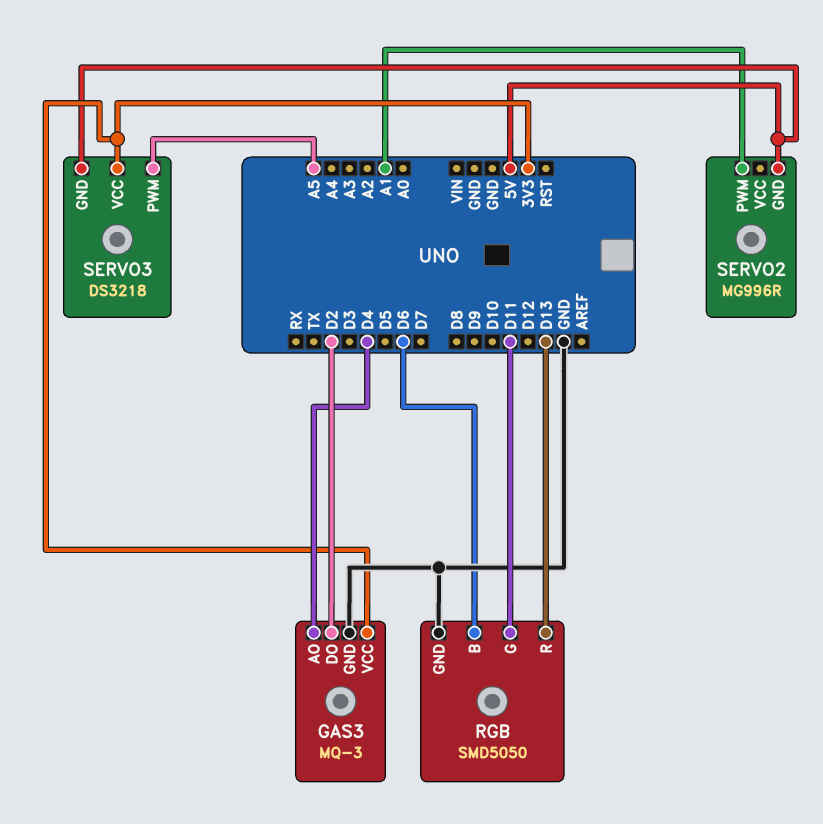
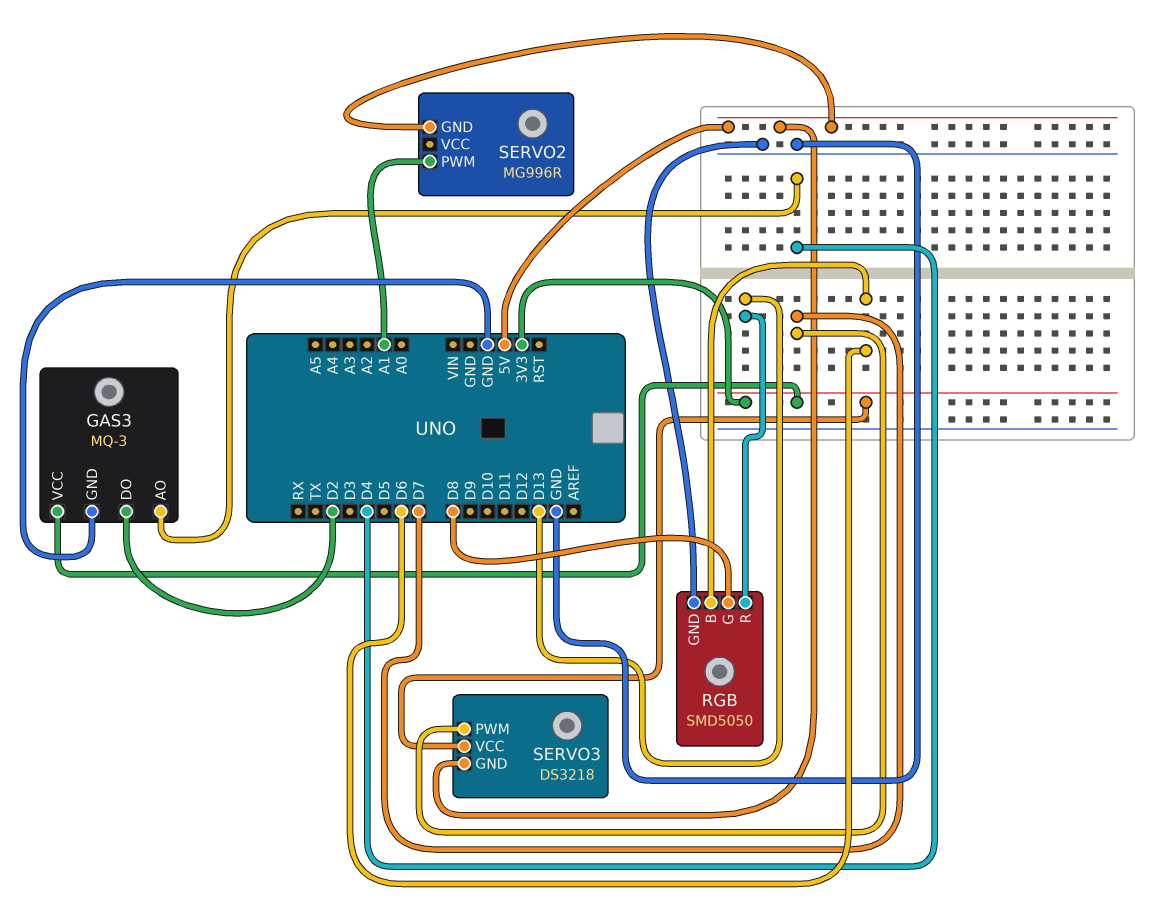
RGB pin G: D11 -> D8
SERVO3 pin PWM: A5 -> D7

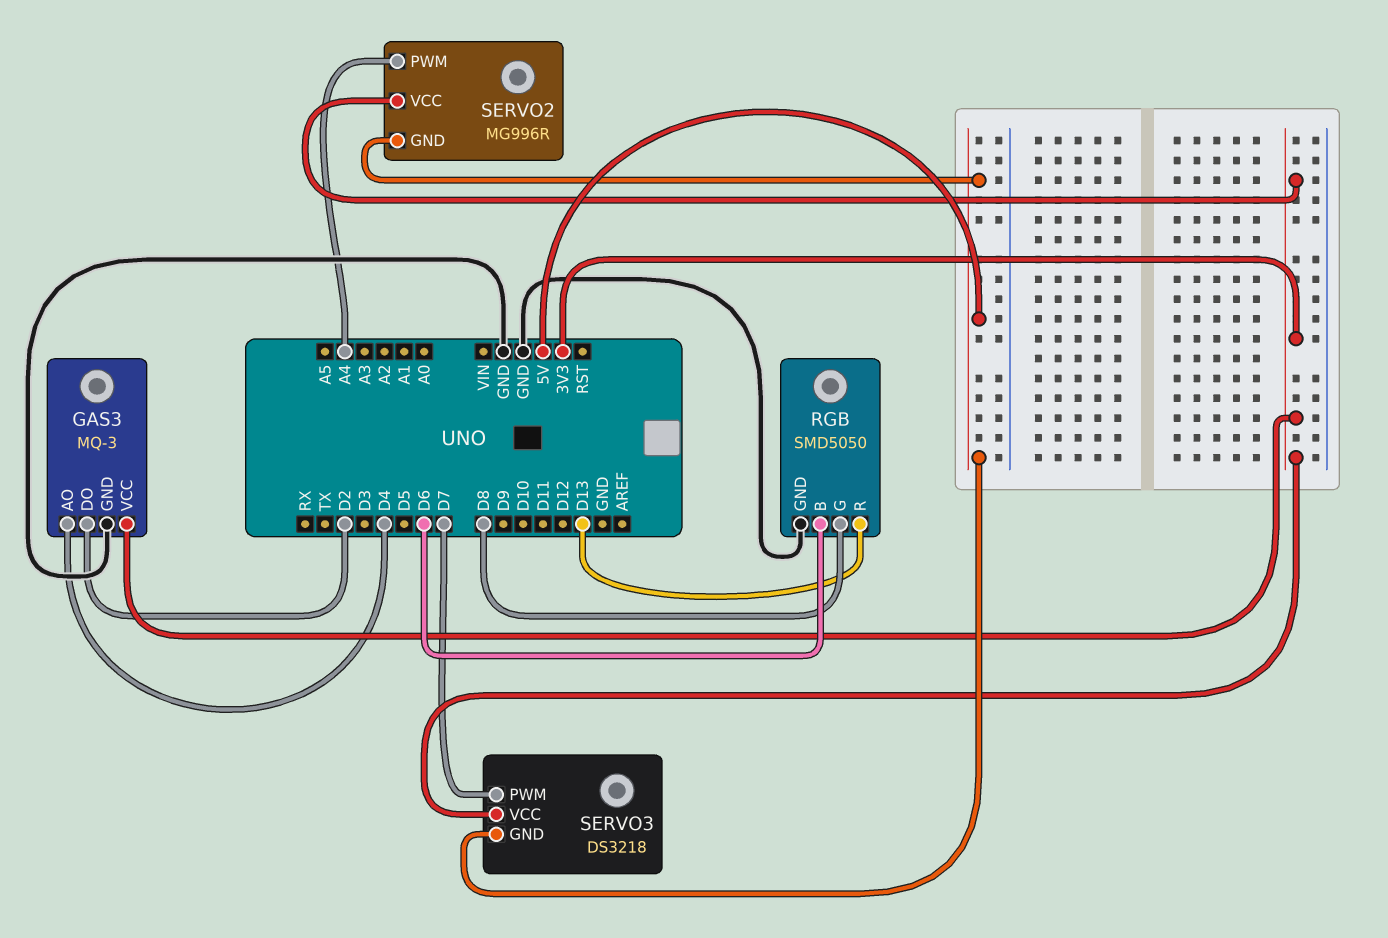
SERVO2 pin PWM: A1 -> A4
SERVO2 pin VCC: none -> 3V3

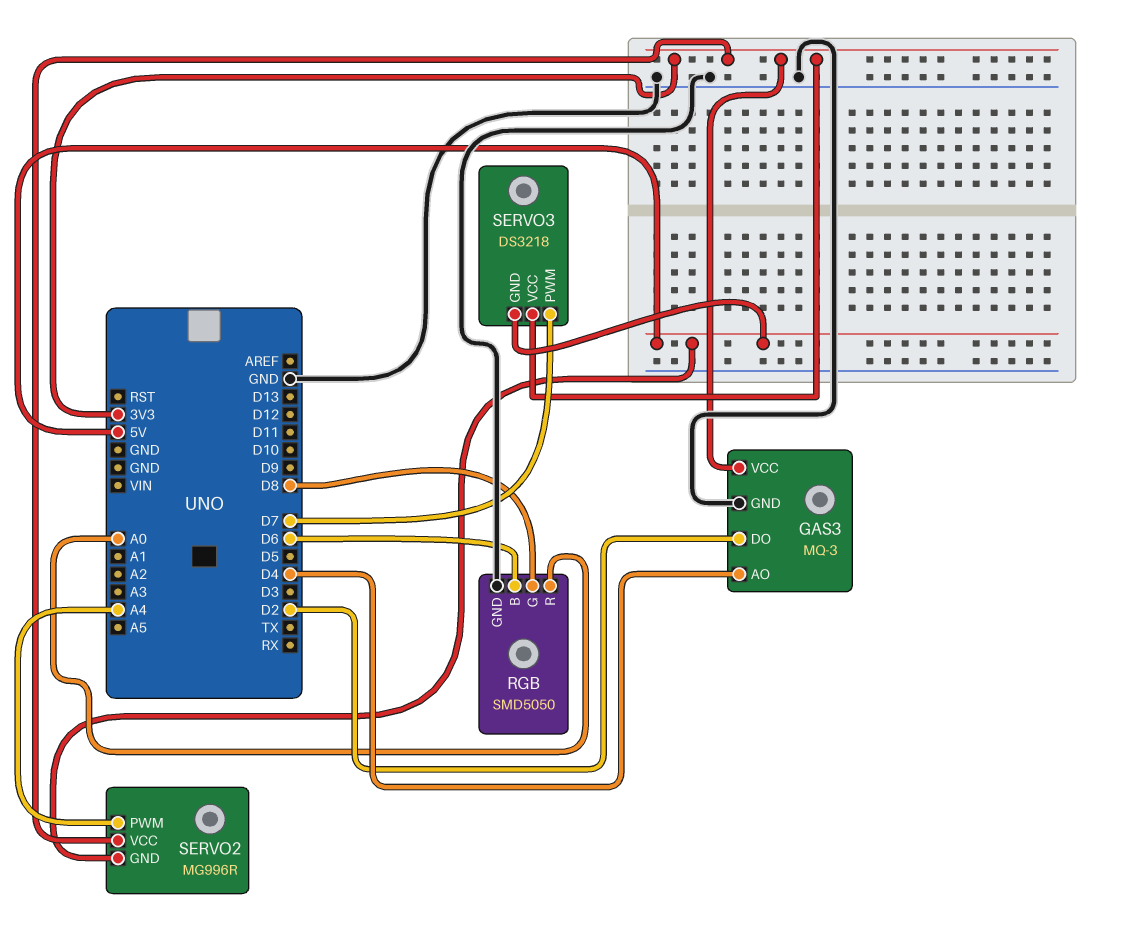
RGB pin R: D13 -> A0

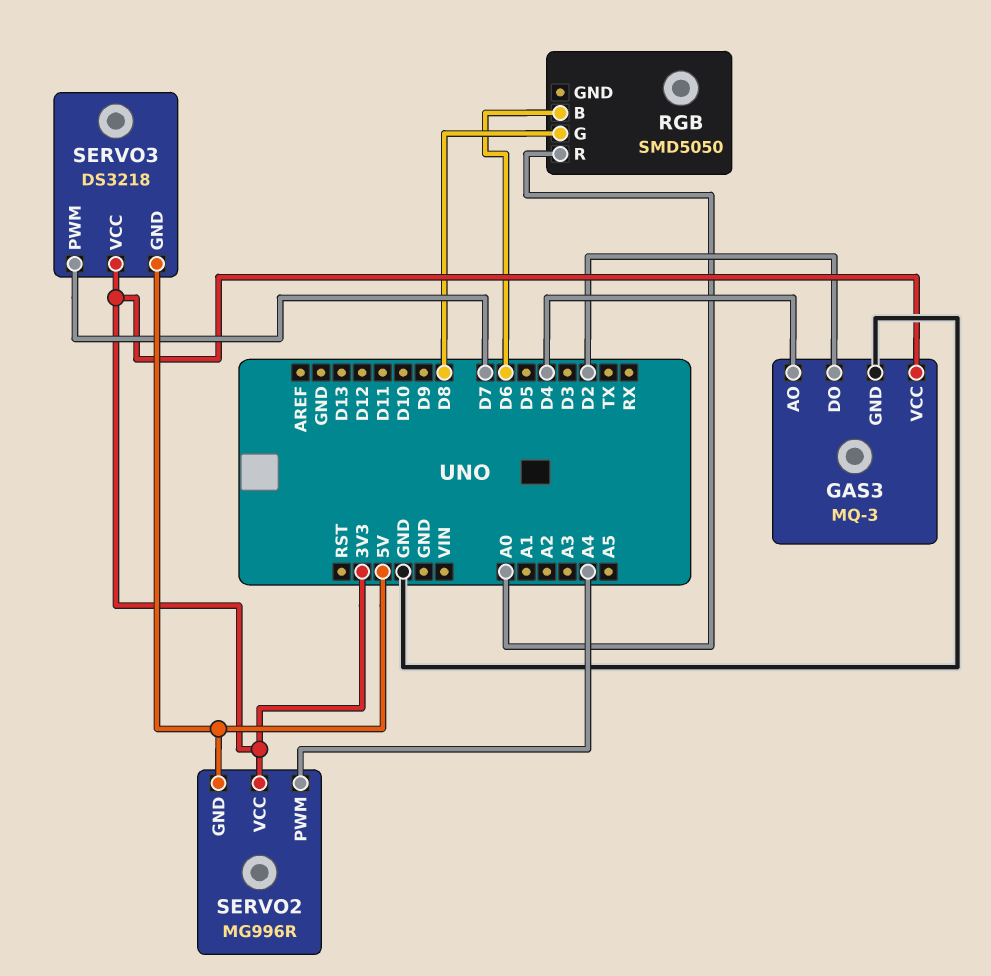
RGB pin GND: GND -> none

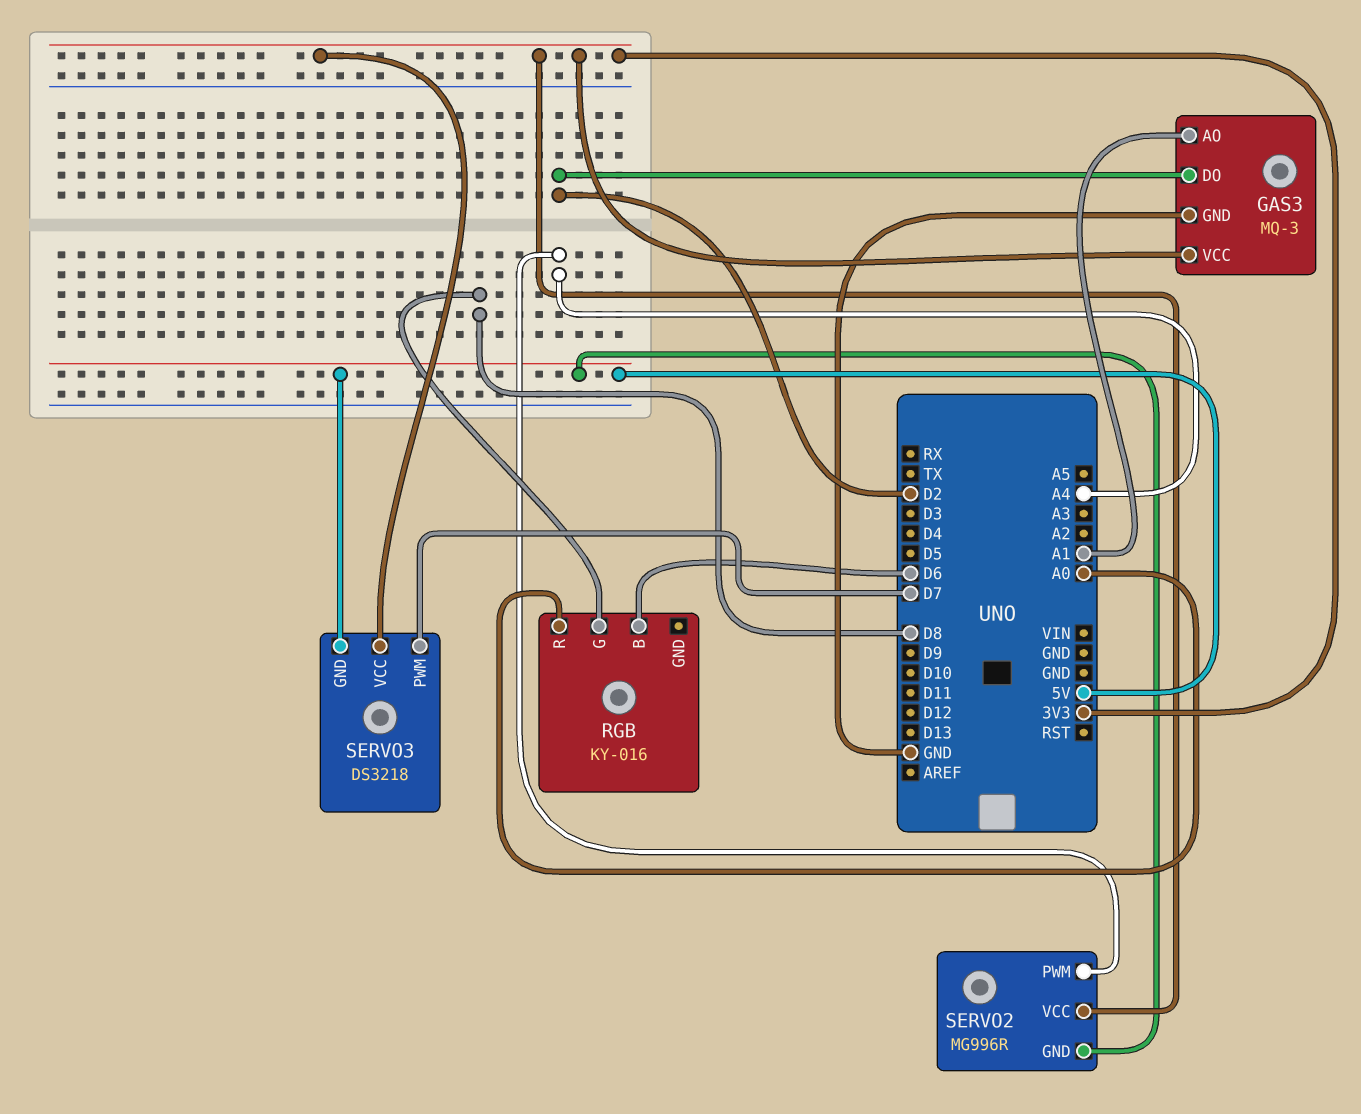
GAS3 pin AO: D4 -> A1
RGB: SMD5050 -> KY-016

